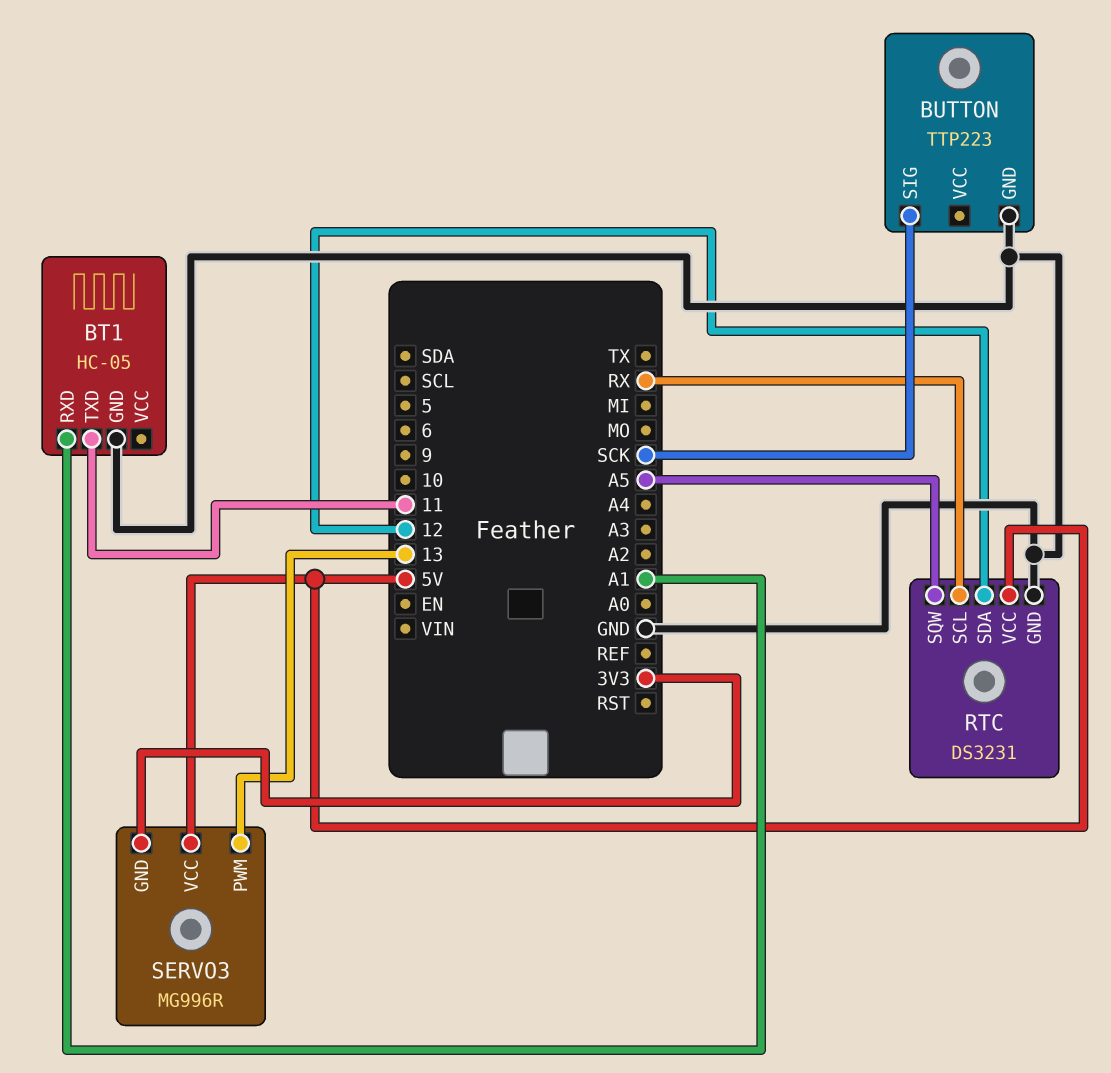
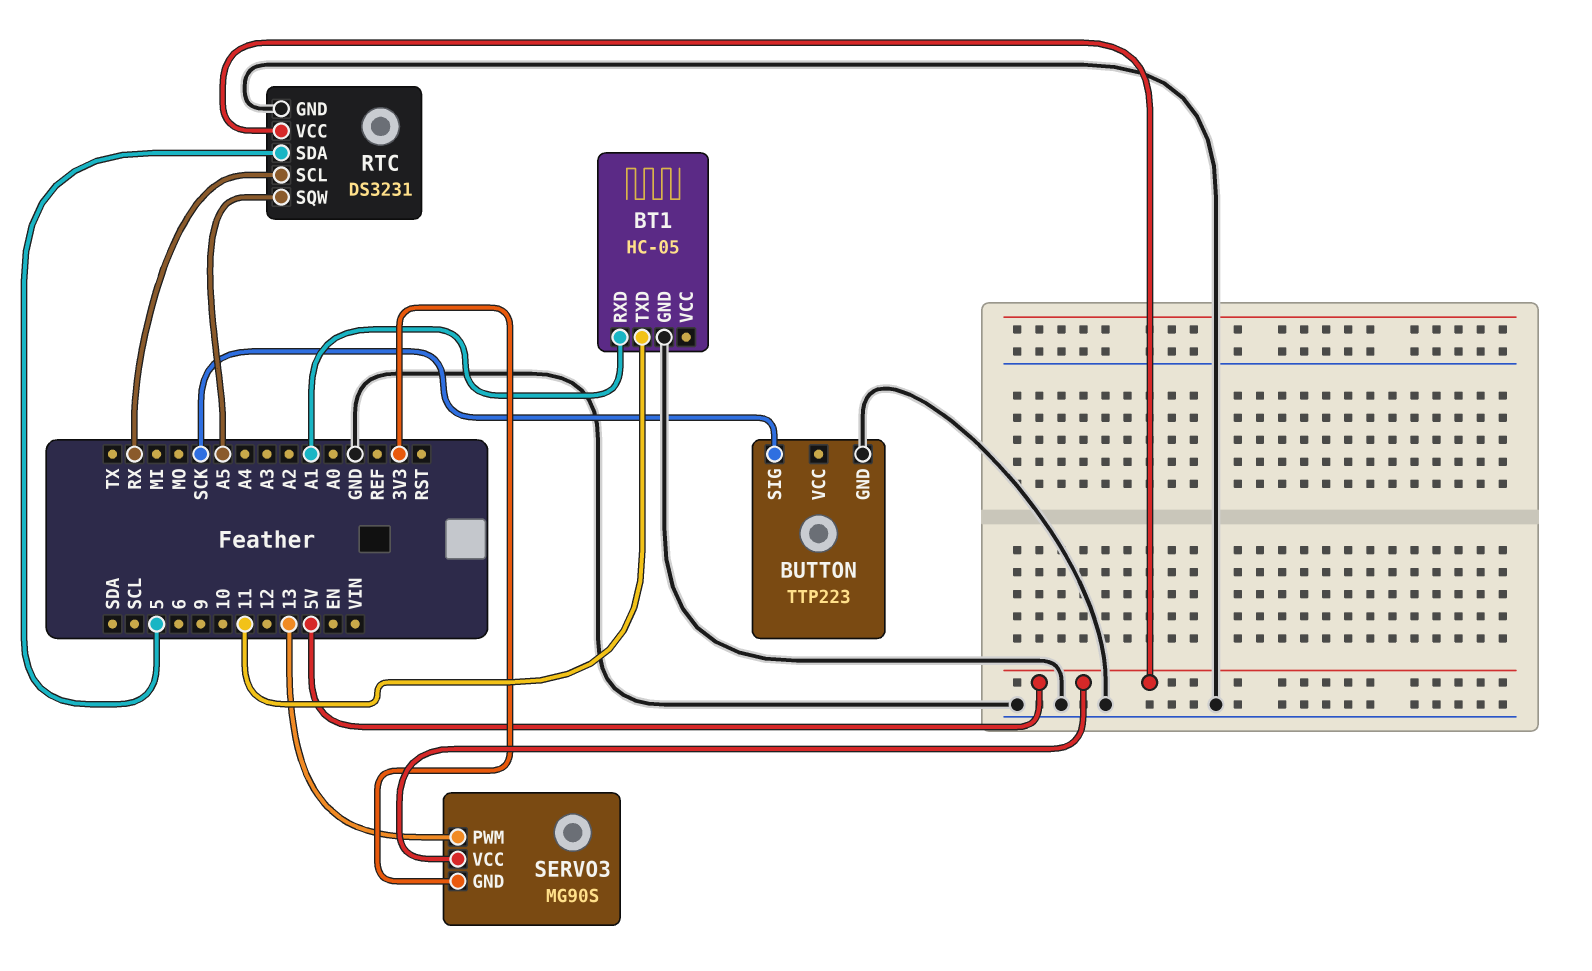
RTC pin SDA: 12 -> 5
SERVO3: MG996R -> MG90S

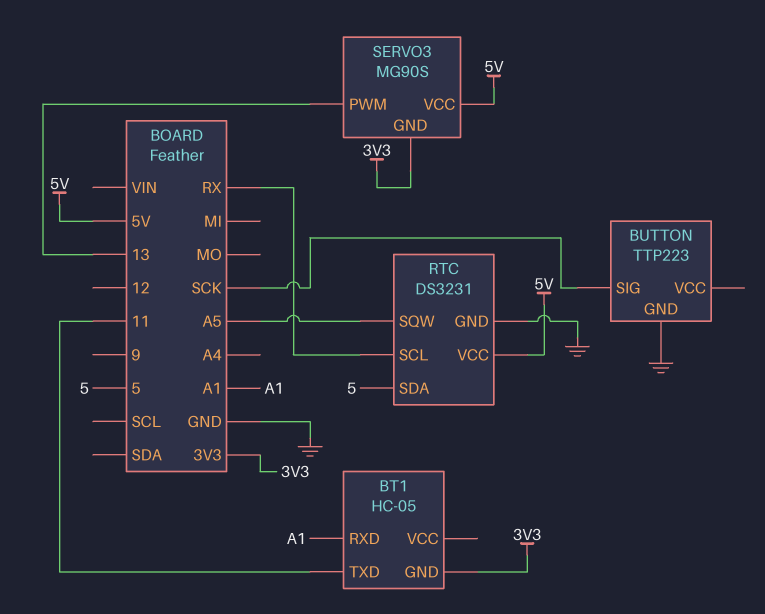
BT1 pin GND: GND -> 3V3

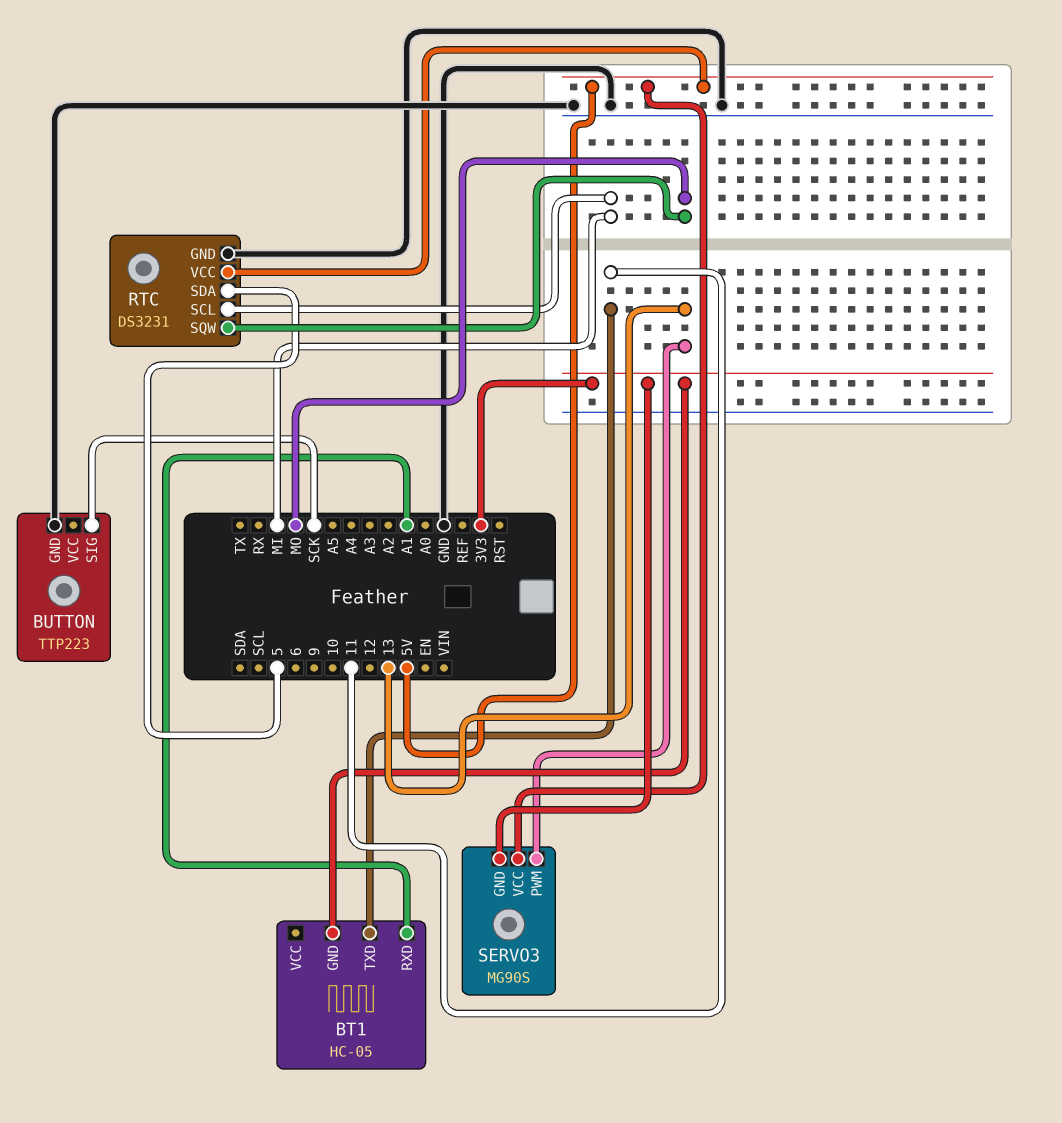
RTC pin SCL: RX -> MI
RTC pin SQW: A5 -> MO

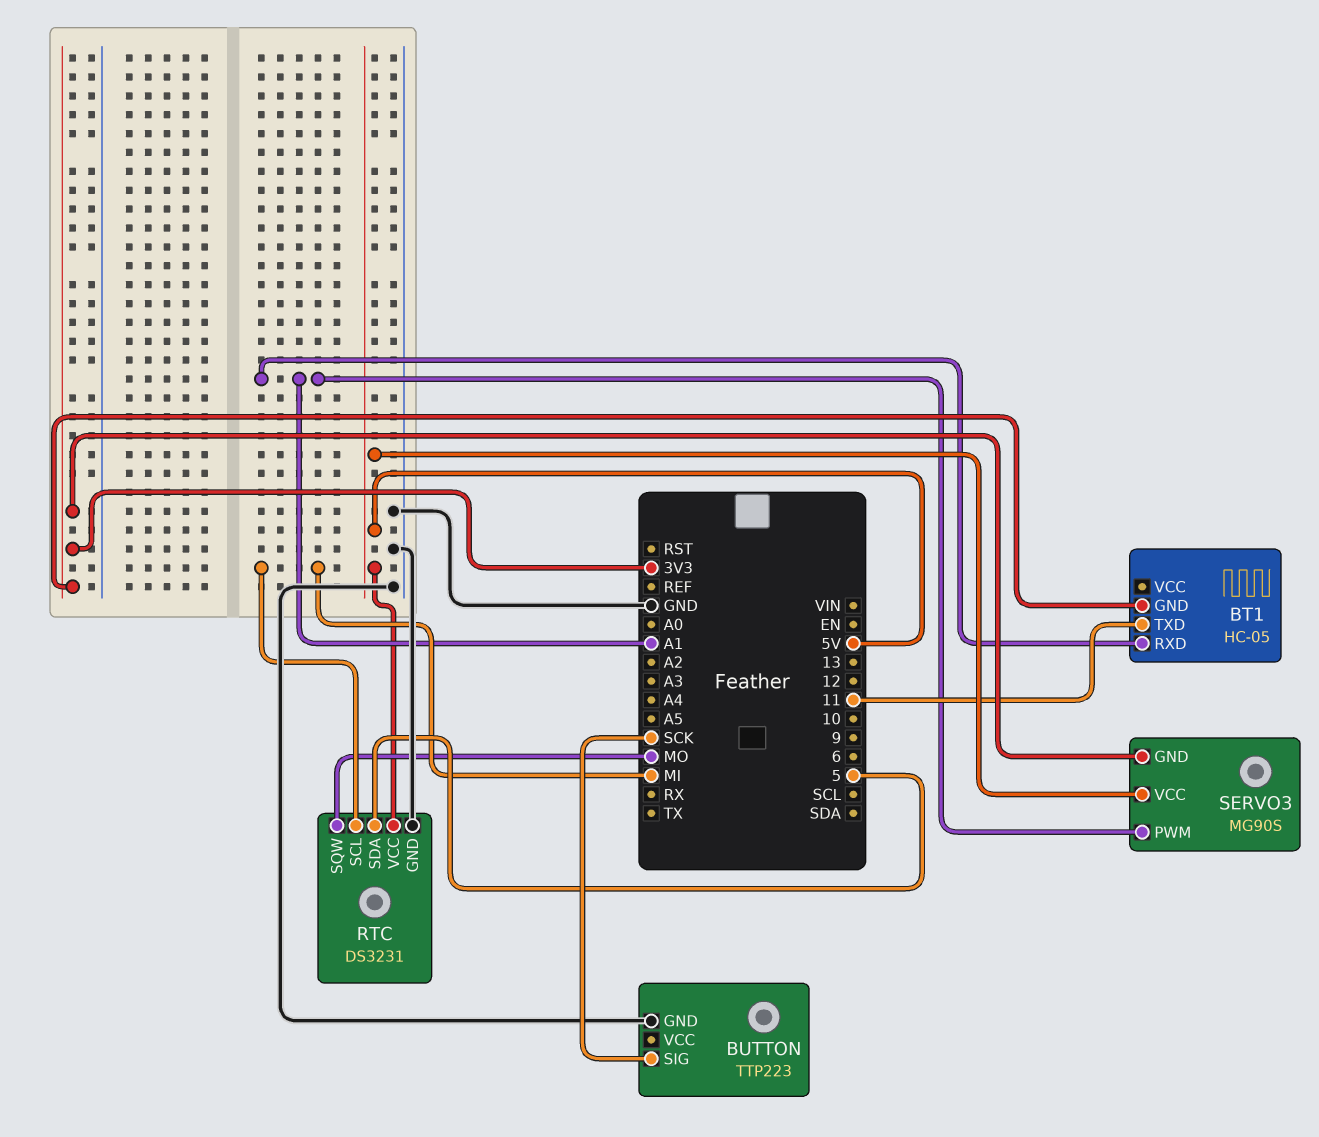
SERVO3 pin PWM: 13 -> A1

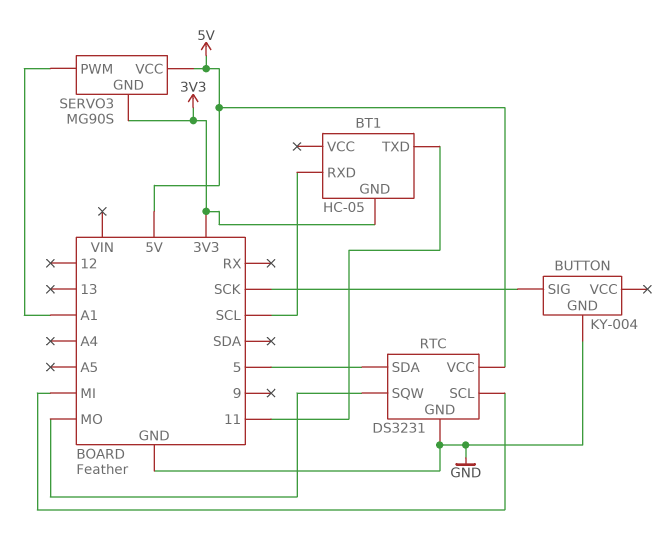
BT1 pin RXD: A1 -> SCL
BUTTON: TTP223 -> KY-004

